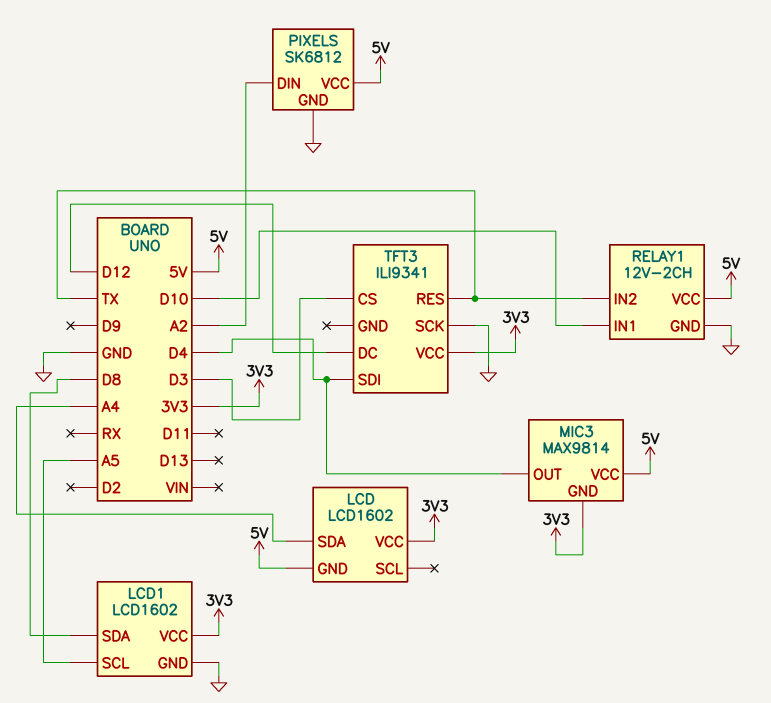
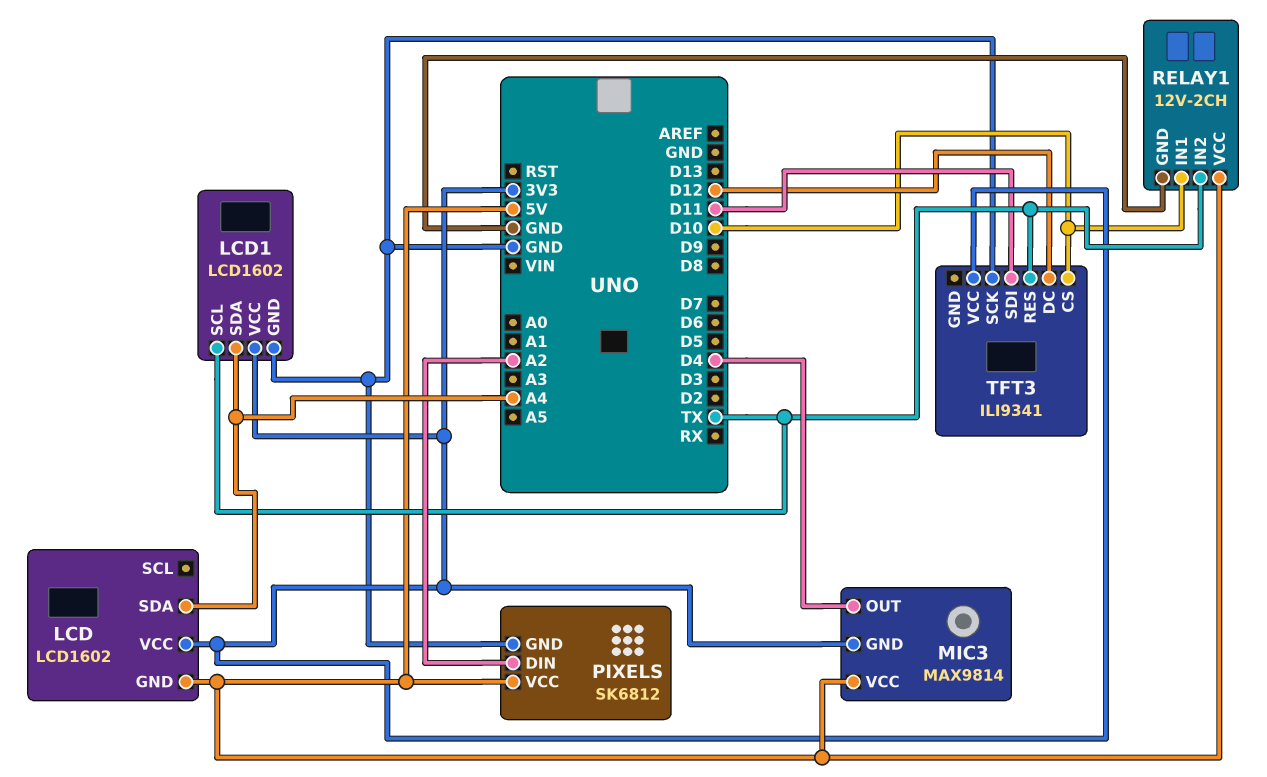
LCD1 pin SCL: A5 -> TX
LCD1 pin SDA: D8 -> A4
TFT3 pin CS: D3 -> D10
TFT3 pin SDI: D4 -> D11

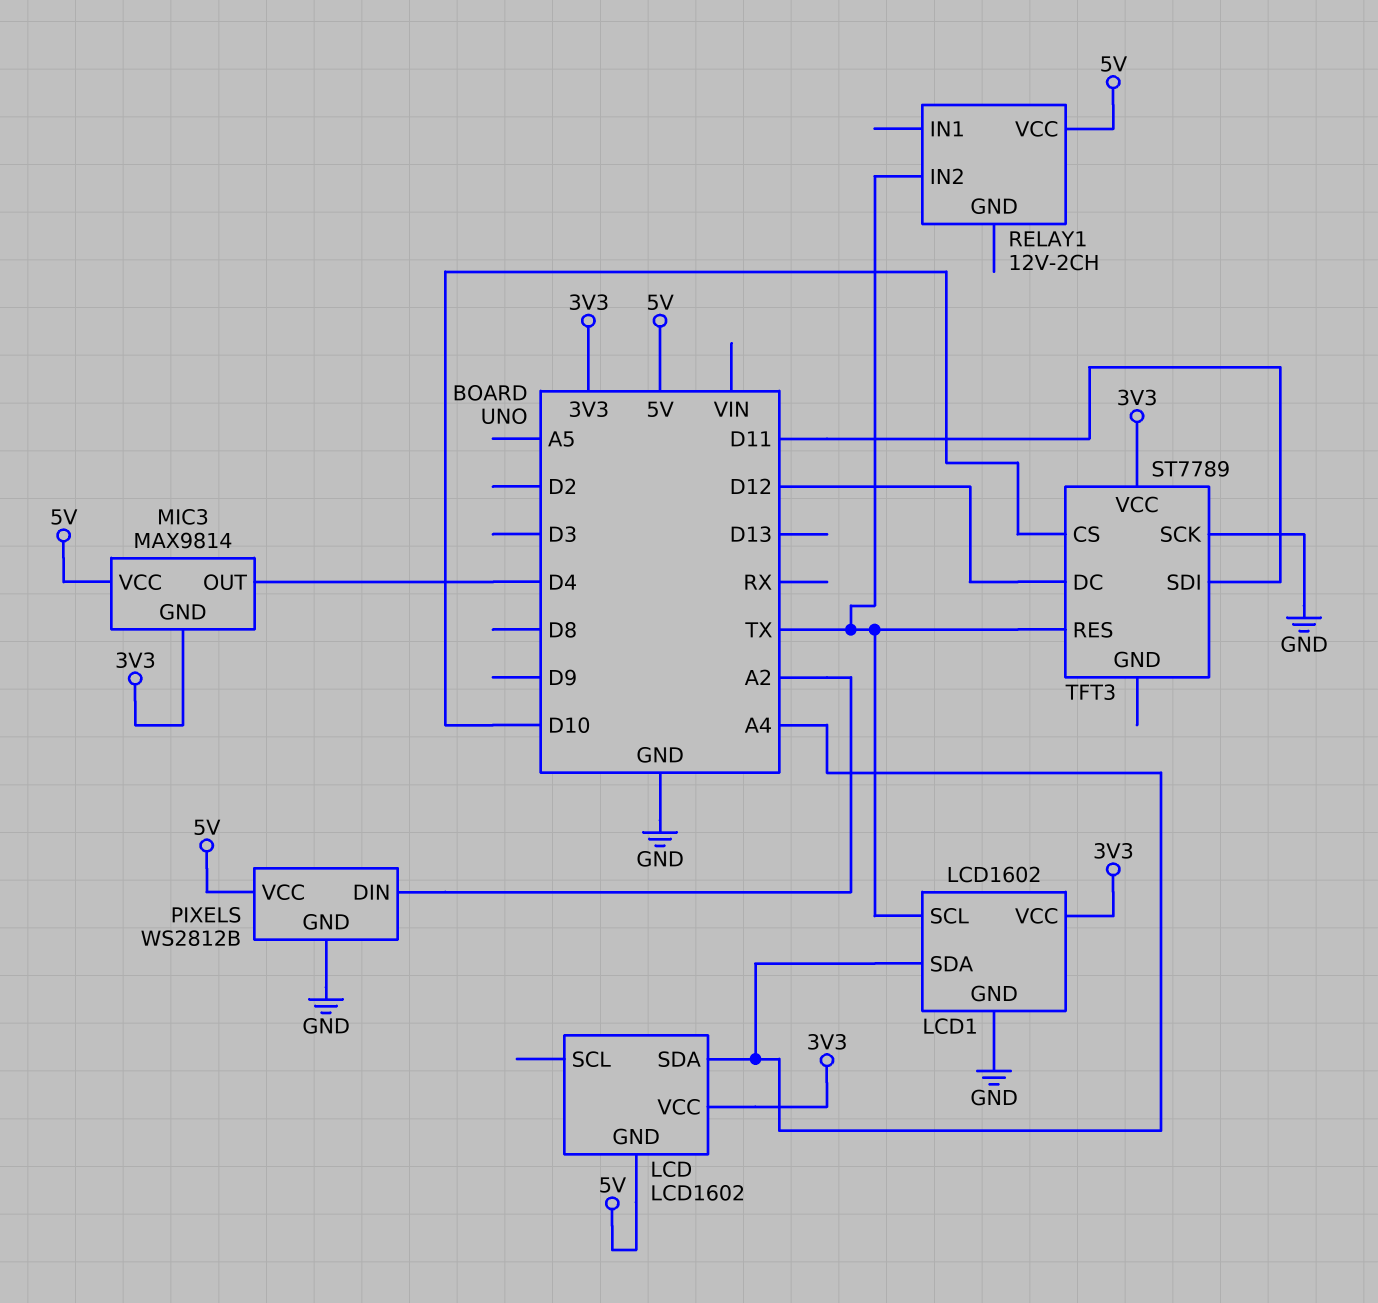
PIXELS: SK6812 -> WS2812B
RELAY1 pin GND: GND -> none
RELAY1 pin IN1: D10 -> none
TFT3: ILI9341 -> ST7789

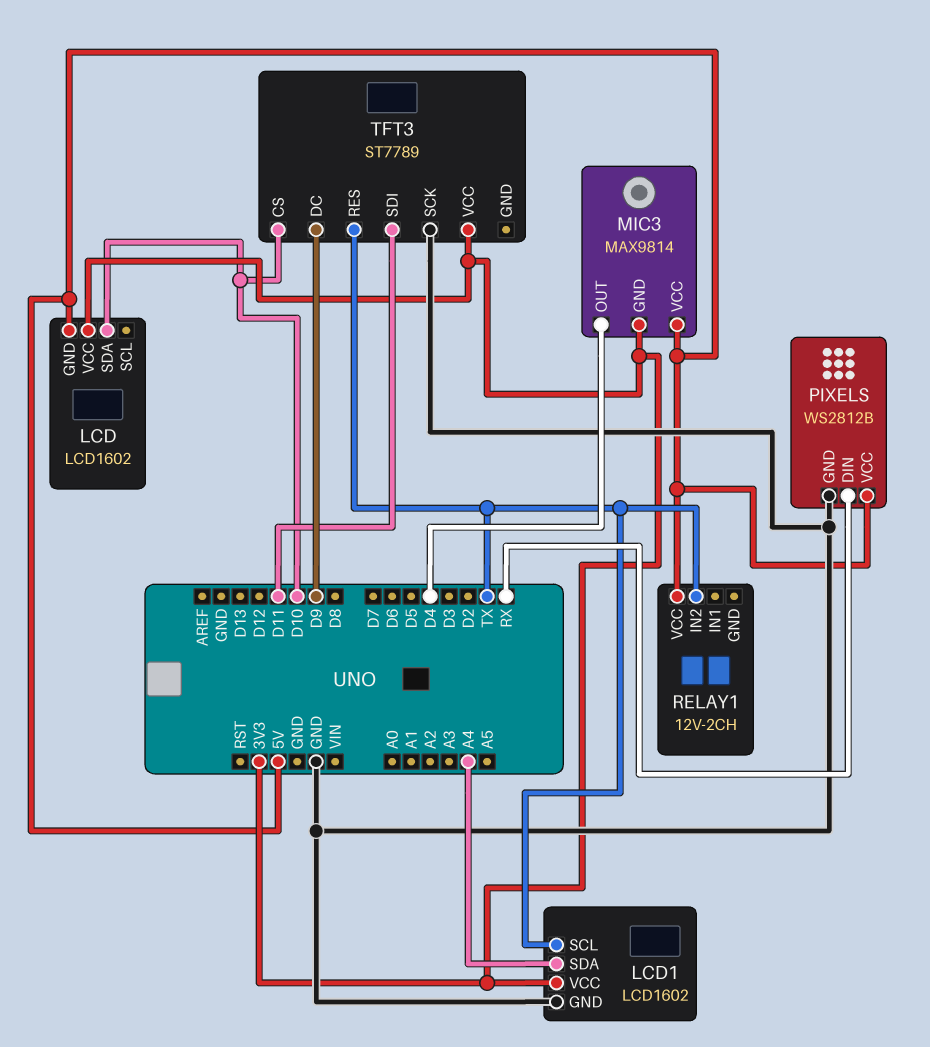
LCD pin SDA: A4 -> D10
PIXELS pin DIN: A2 -> RX
TFT3 pin DC: D12 -> D9

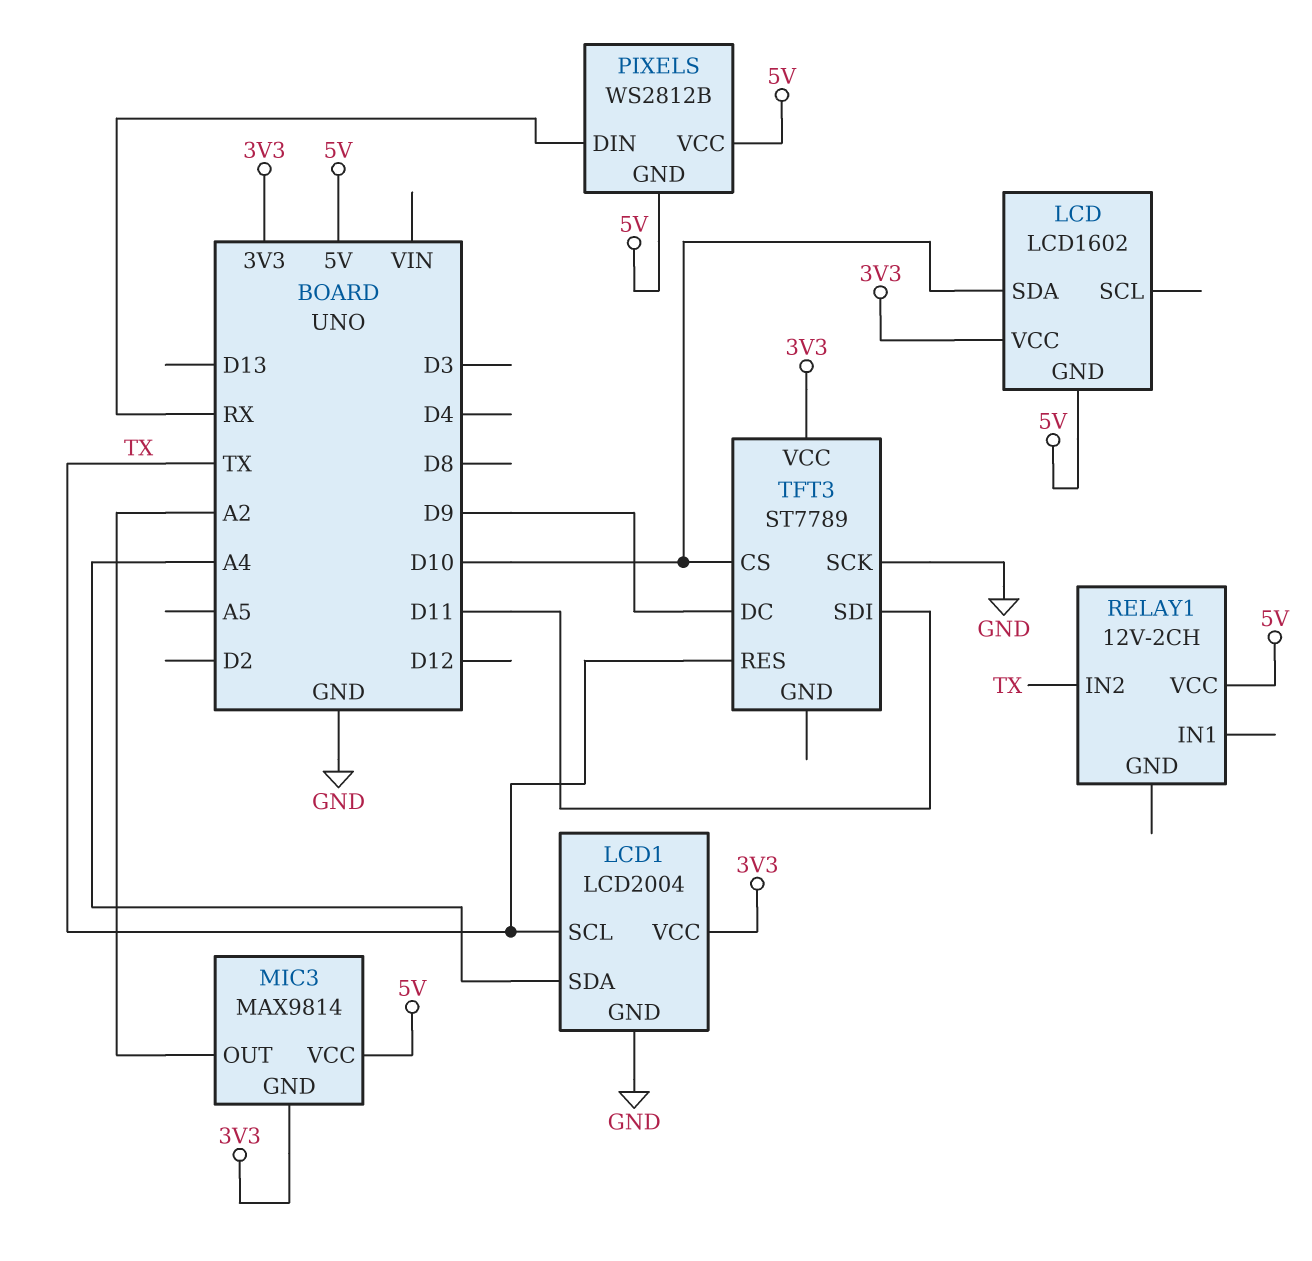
LCD1: LCD1602 -> LCD2004
MIC3 pin OUT: D4 -> A2
PIXELS pin GND: GND -> 5V

